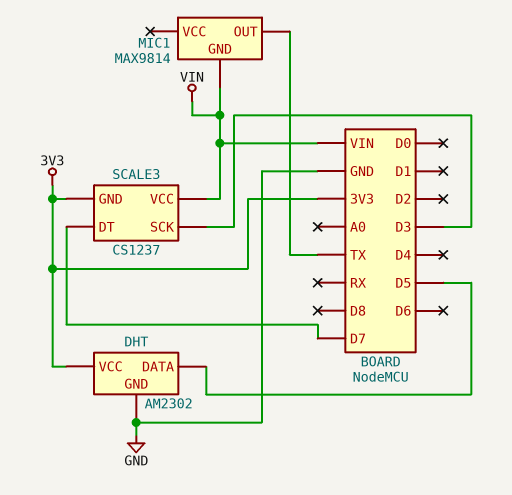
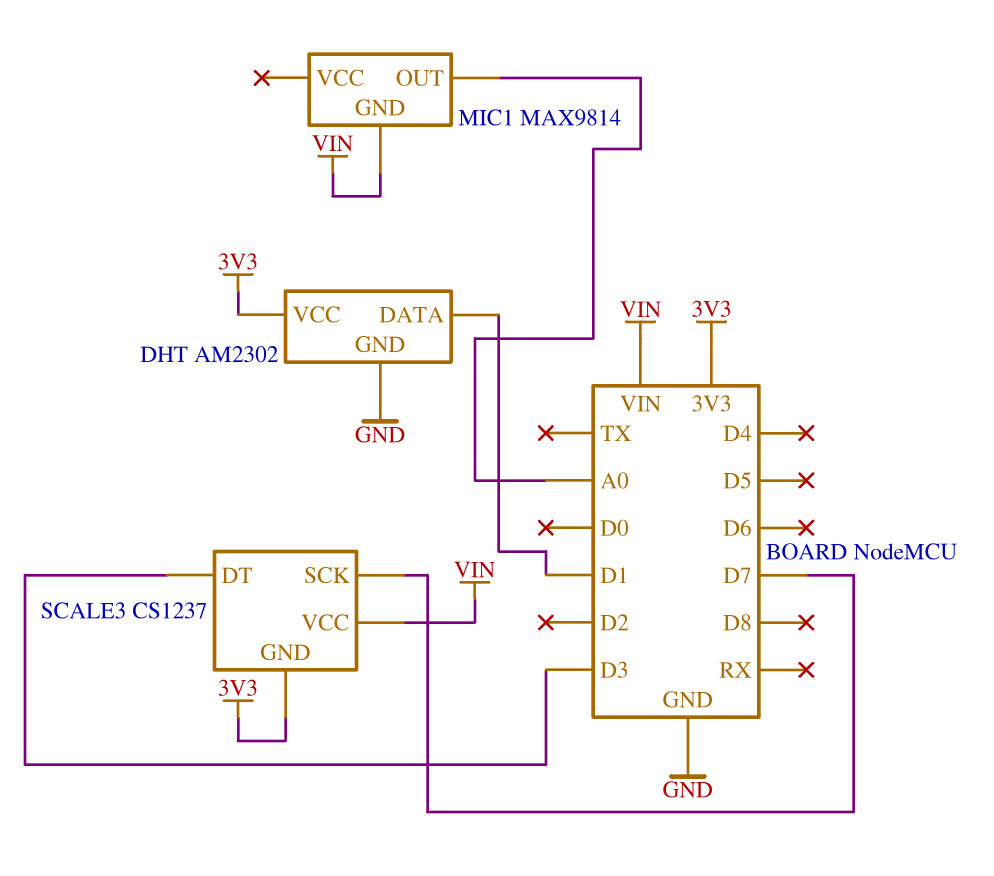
DHT pin DATA: D5 -> D1
MIC1 pin OUT: TX -> A0
SCALE3 pin DT: D7 -> D3
SCALE3 pin SCK: D3 -> D7

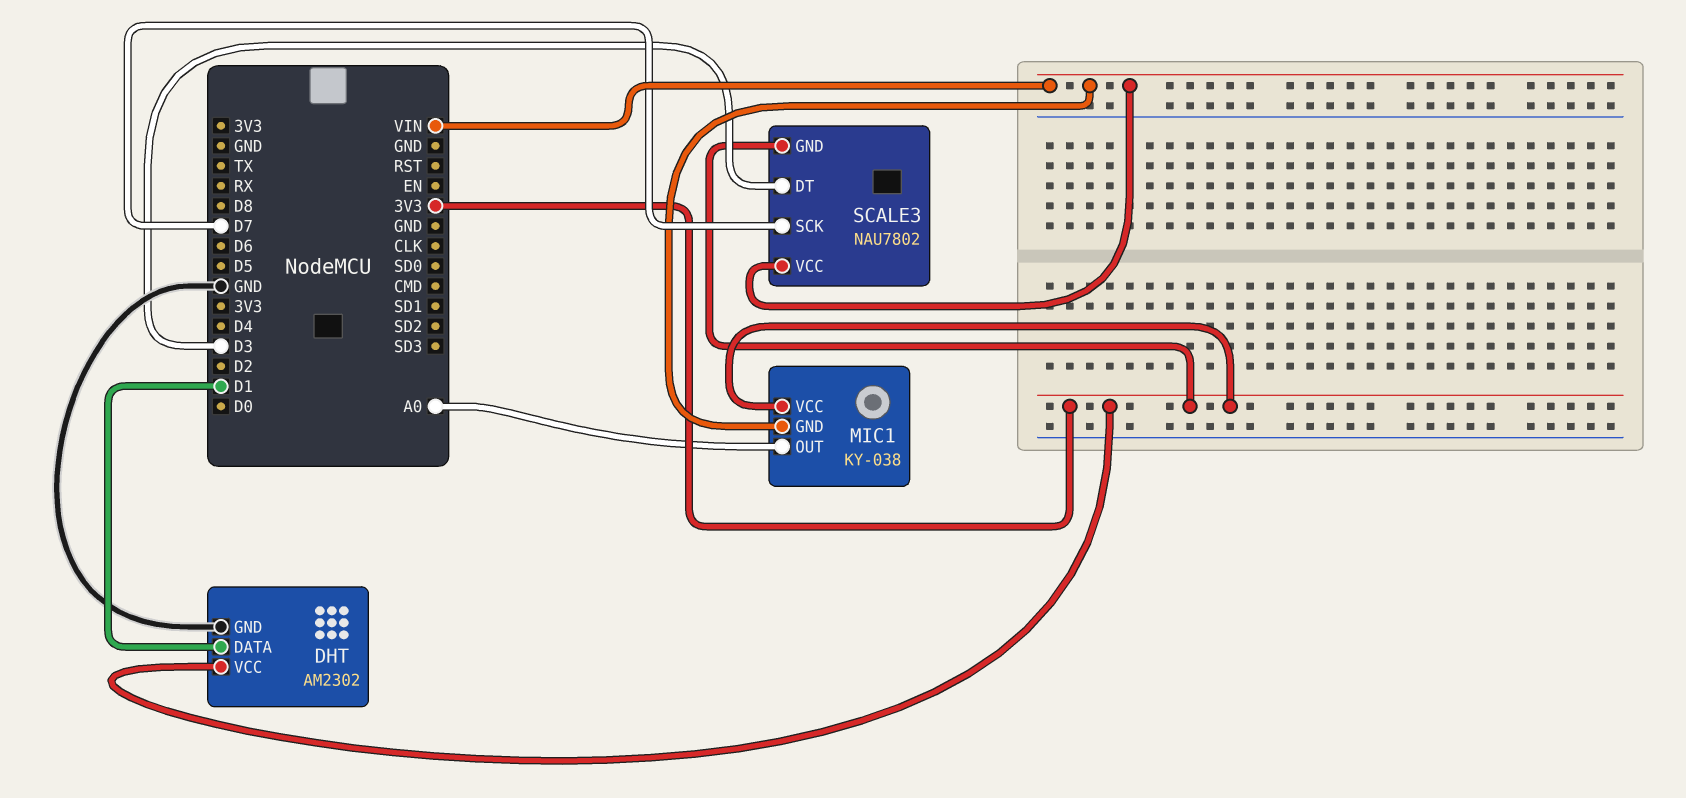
MIC1: MAX9814 -> KY-038
MIC1 pin VCC: none -> 3V3
SCALE3: CS1237 -> NAU7802

